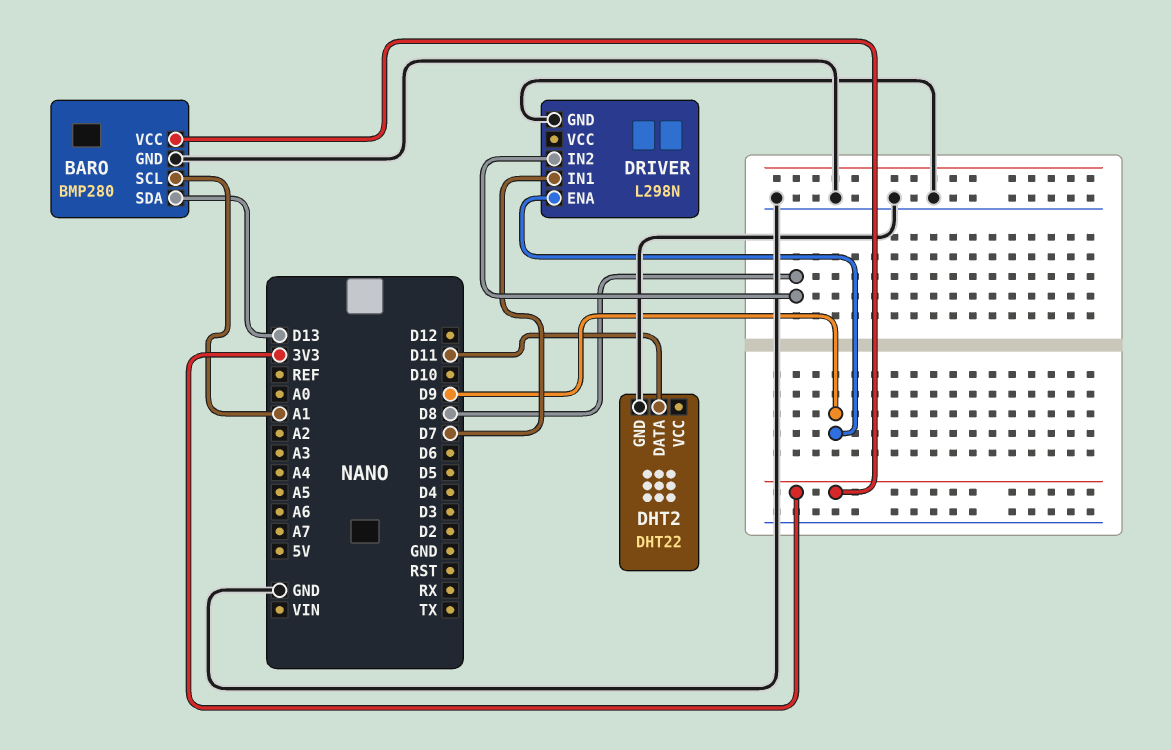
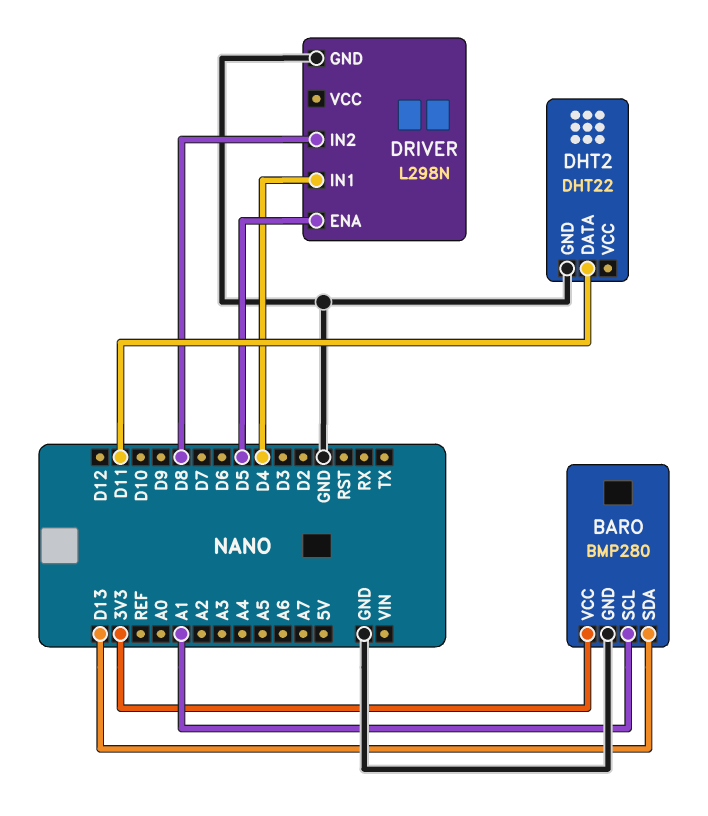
DRIVER pin ENA: D9 -> D5
DRIVER pin IN1: D7 -> D4

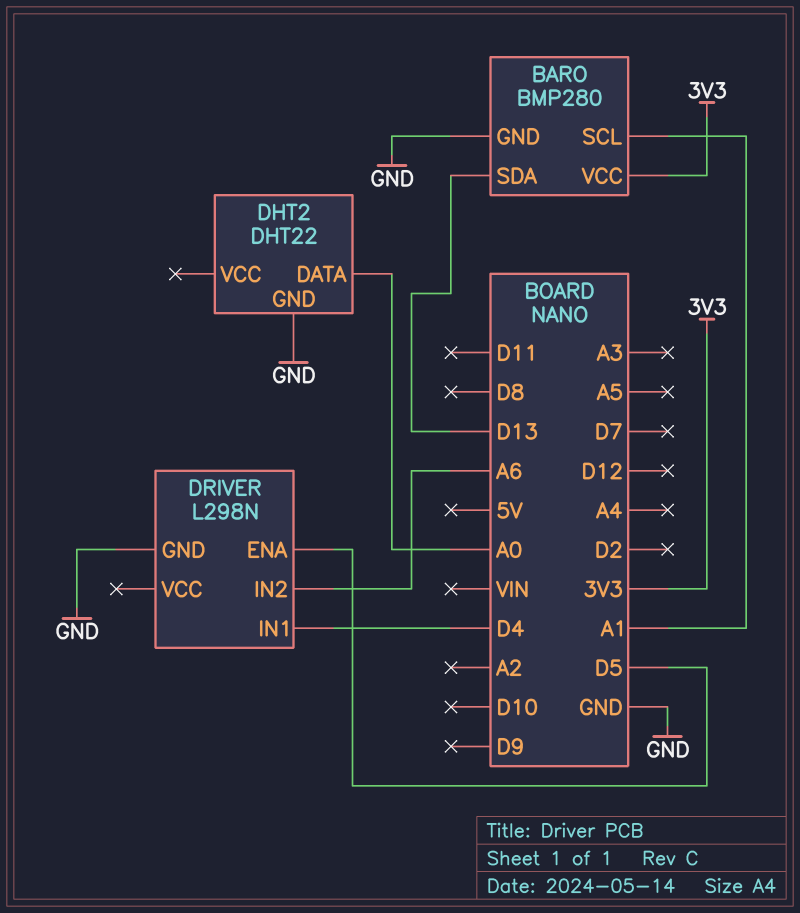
DHT2 pin DATA: D11 -> A0
DRIVER pin IN2: D8 -> A6

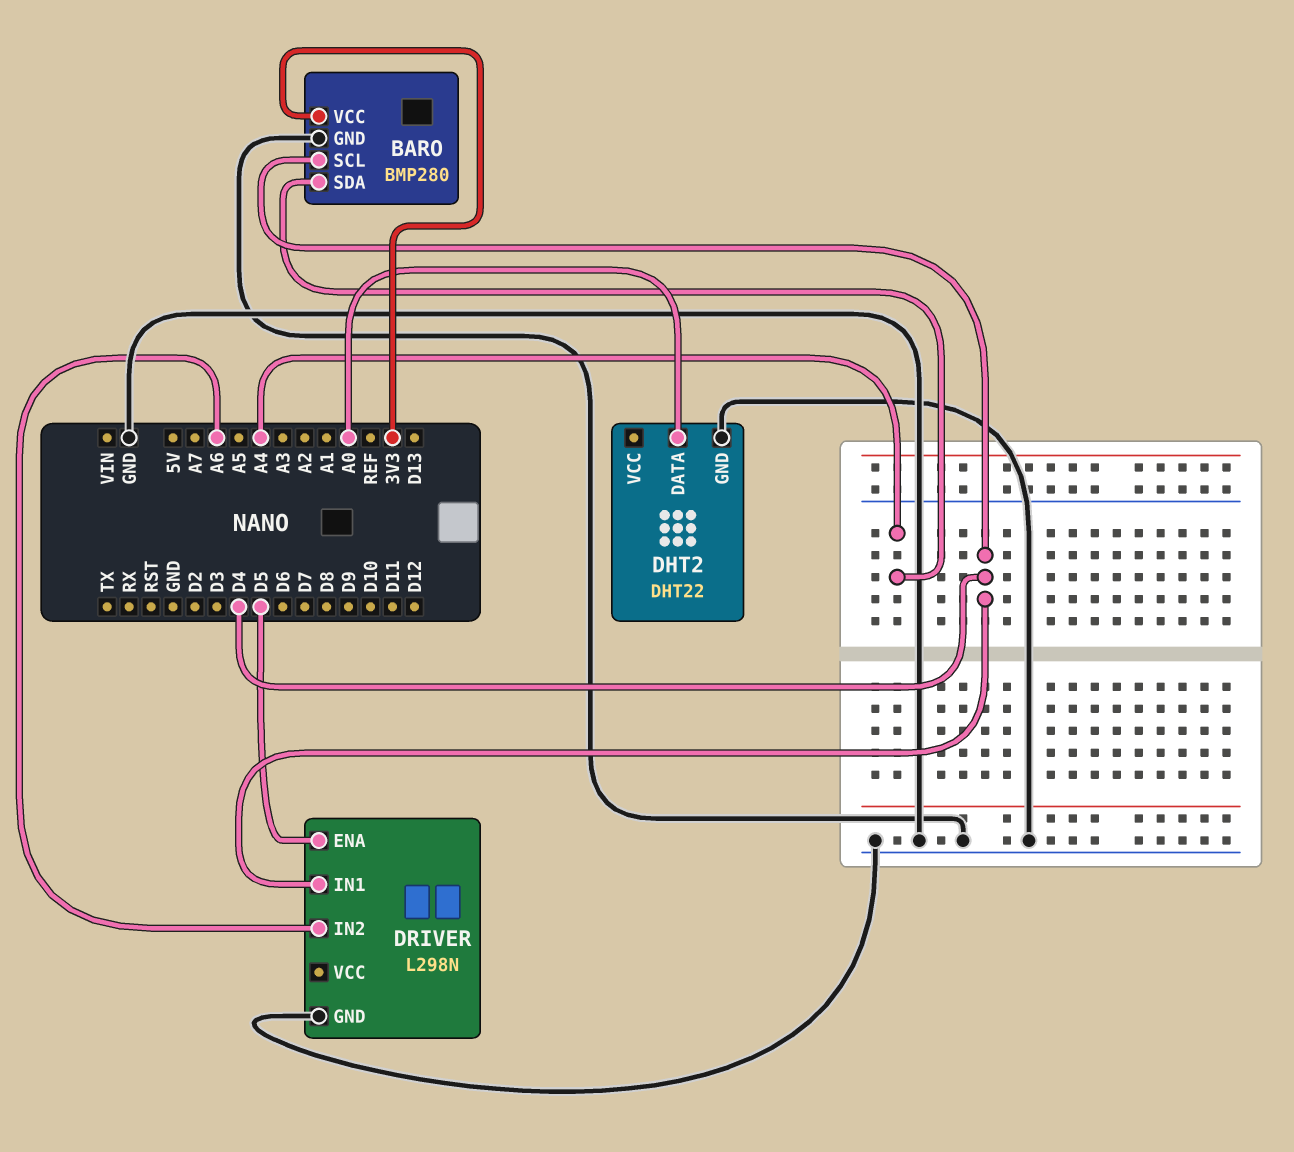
BARO pin SCL: A1 -> D4
BARO pin SDA: D13 -> A4

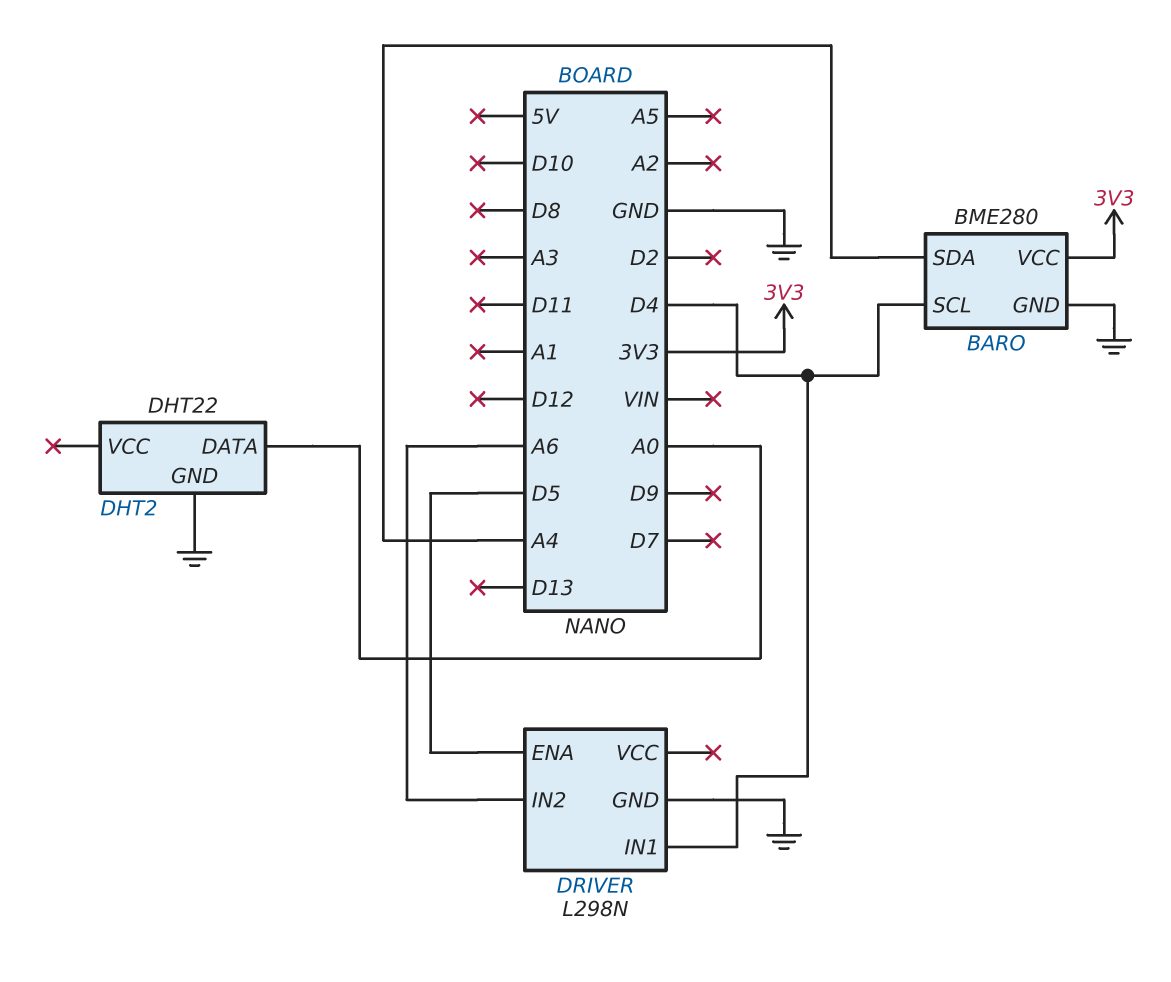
BARO: BMP280 -> BME280

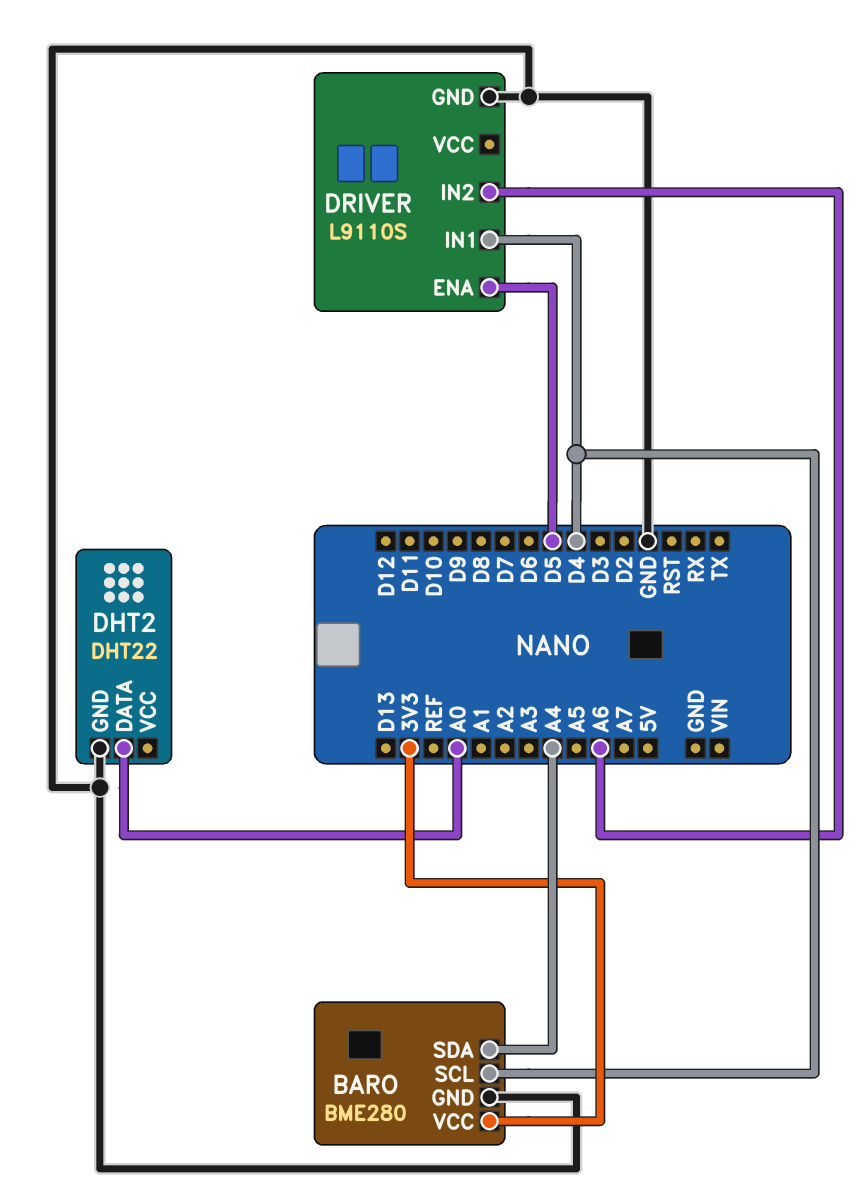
DRIVER: L298N -> L9110S

